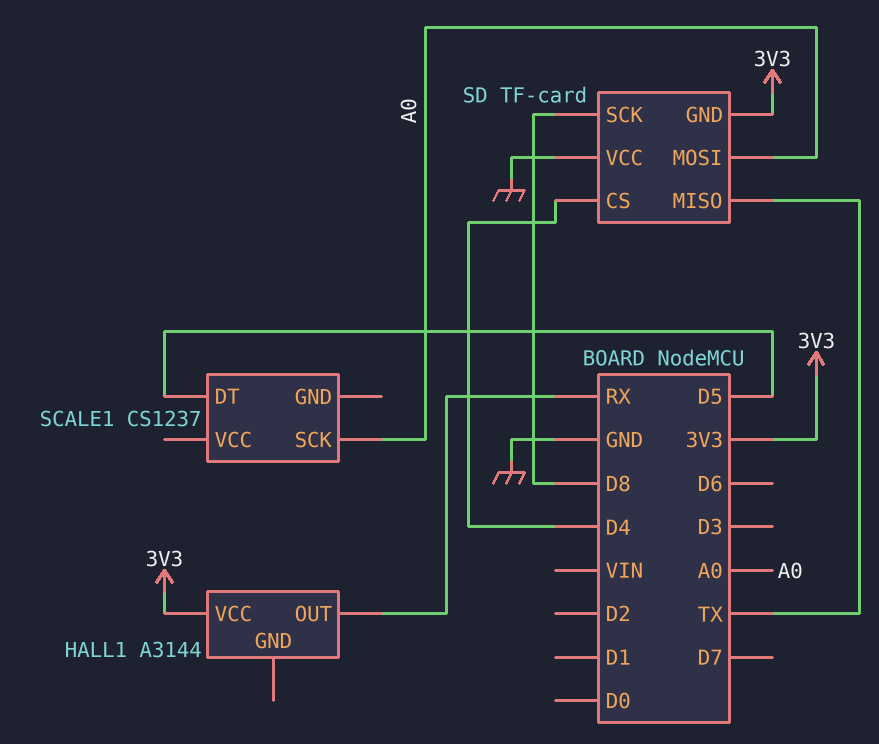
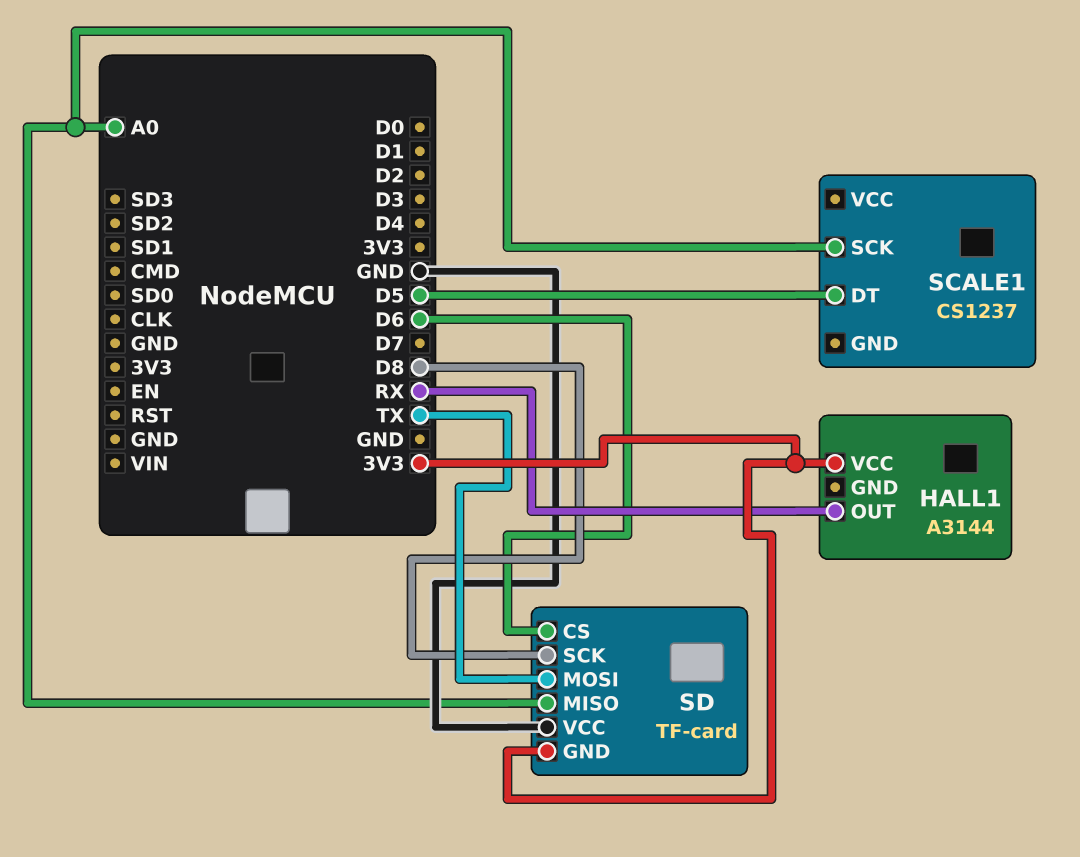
SD pin CS: D4 -> D6
SD pin MISO: TX -> A0
SD pin MOSI: A0 -> TX

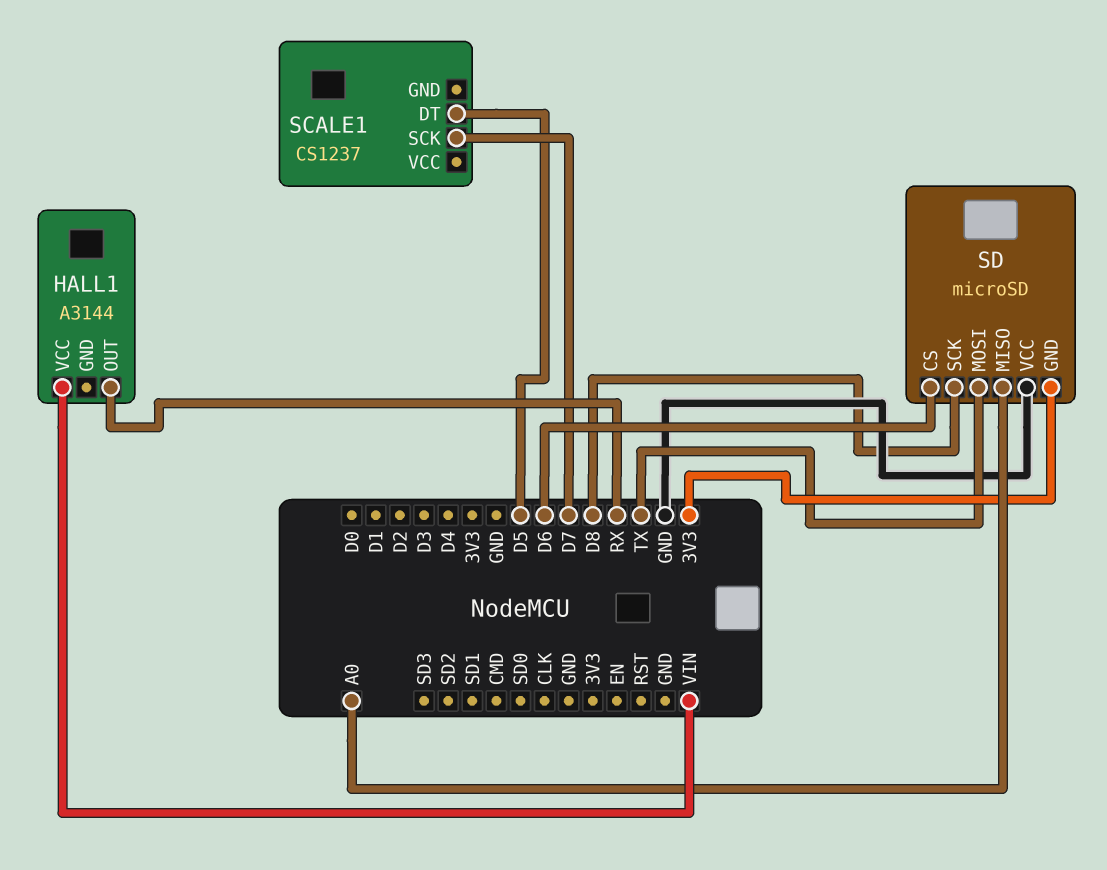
HALL1 pin VCC: 3V3 -> VIN
SCALE1 pin SCK: A0 -> D7
SD: TF-card -> microSD

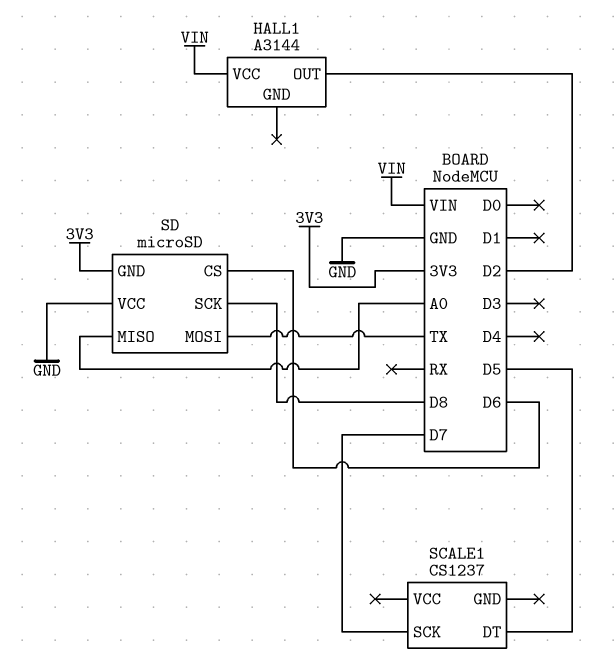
HALL1 pin OUT: RX -> D2

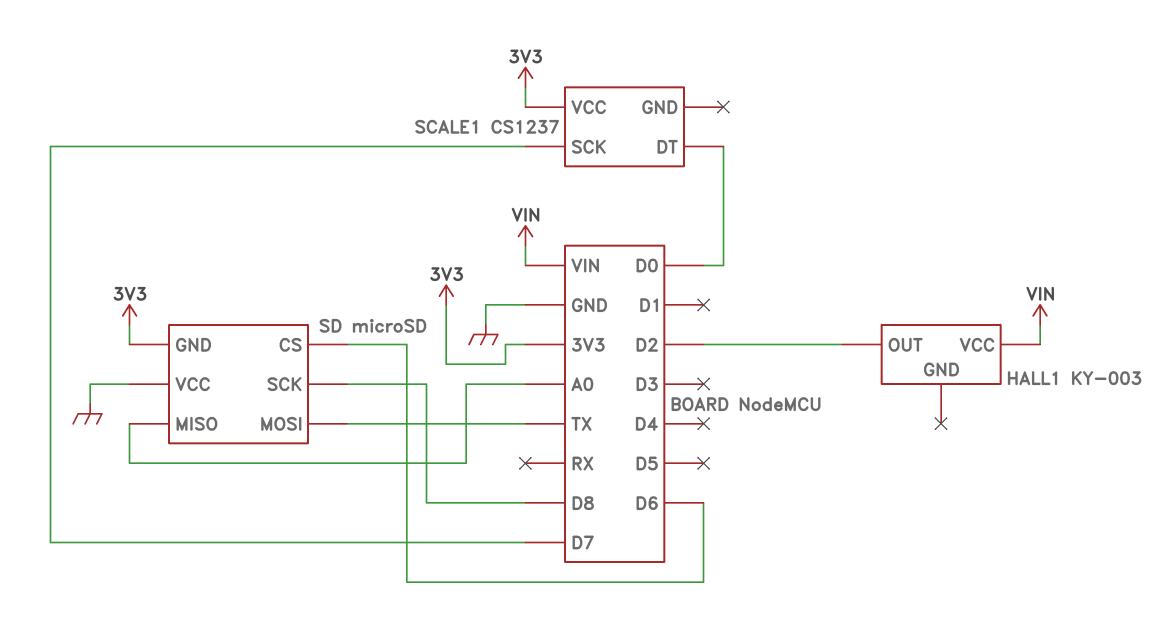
HALL1: A3144 -> KY-003
SCALE1 pin DT: D5 -> D0
SCALE1 pin VCC: none -> 3V3

